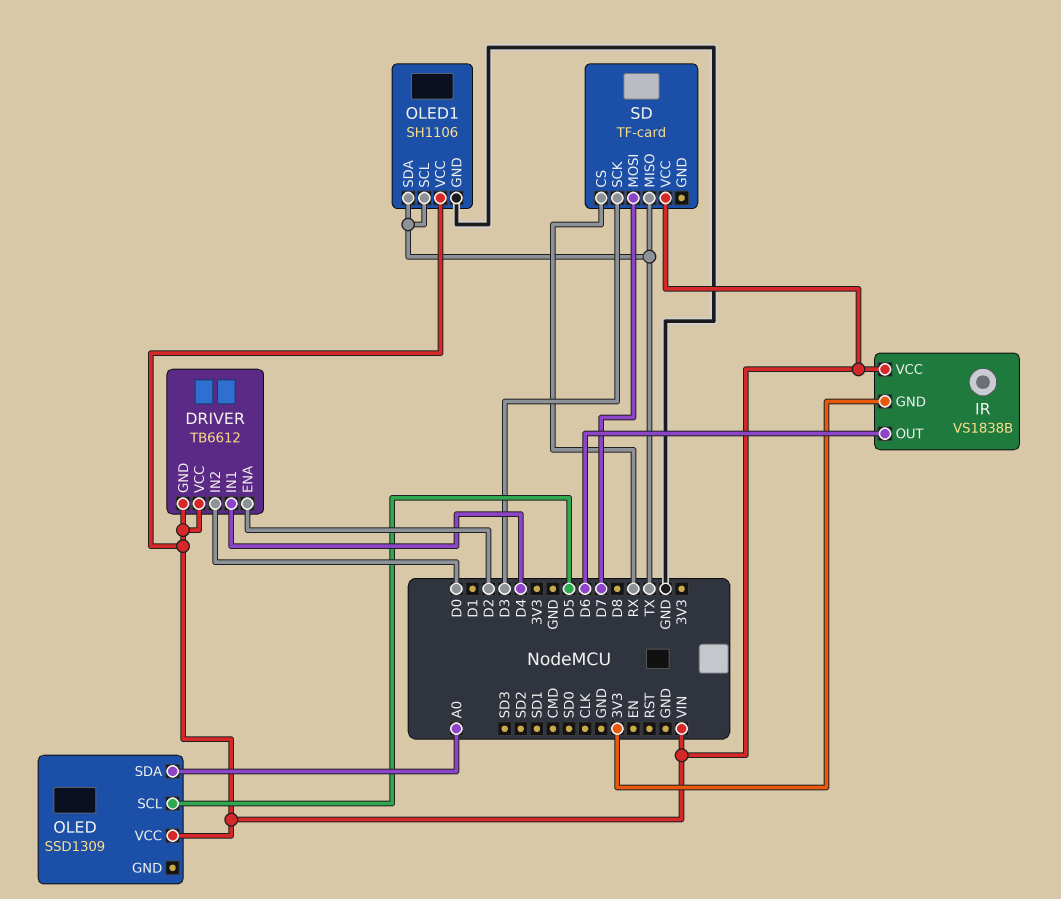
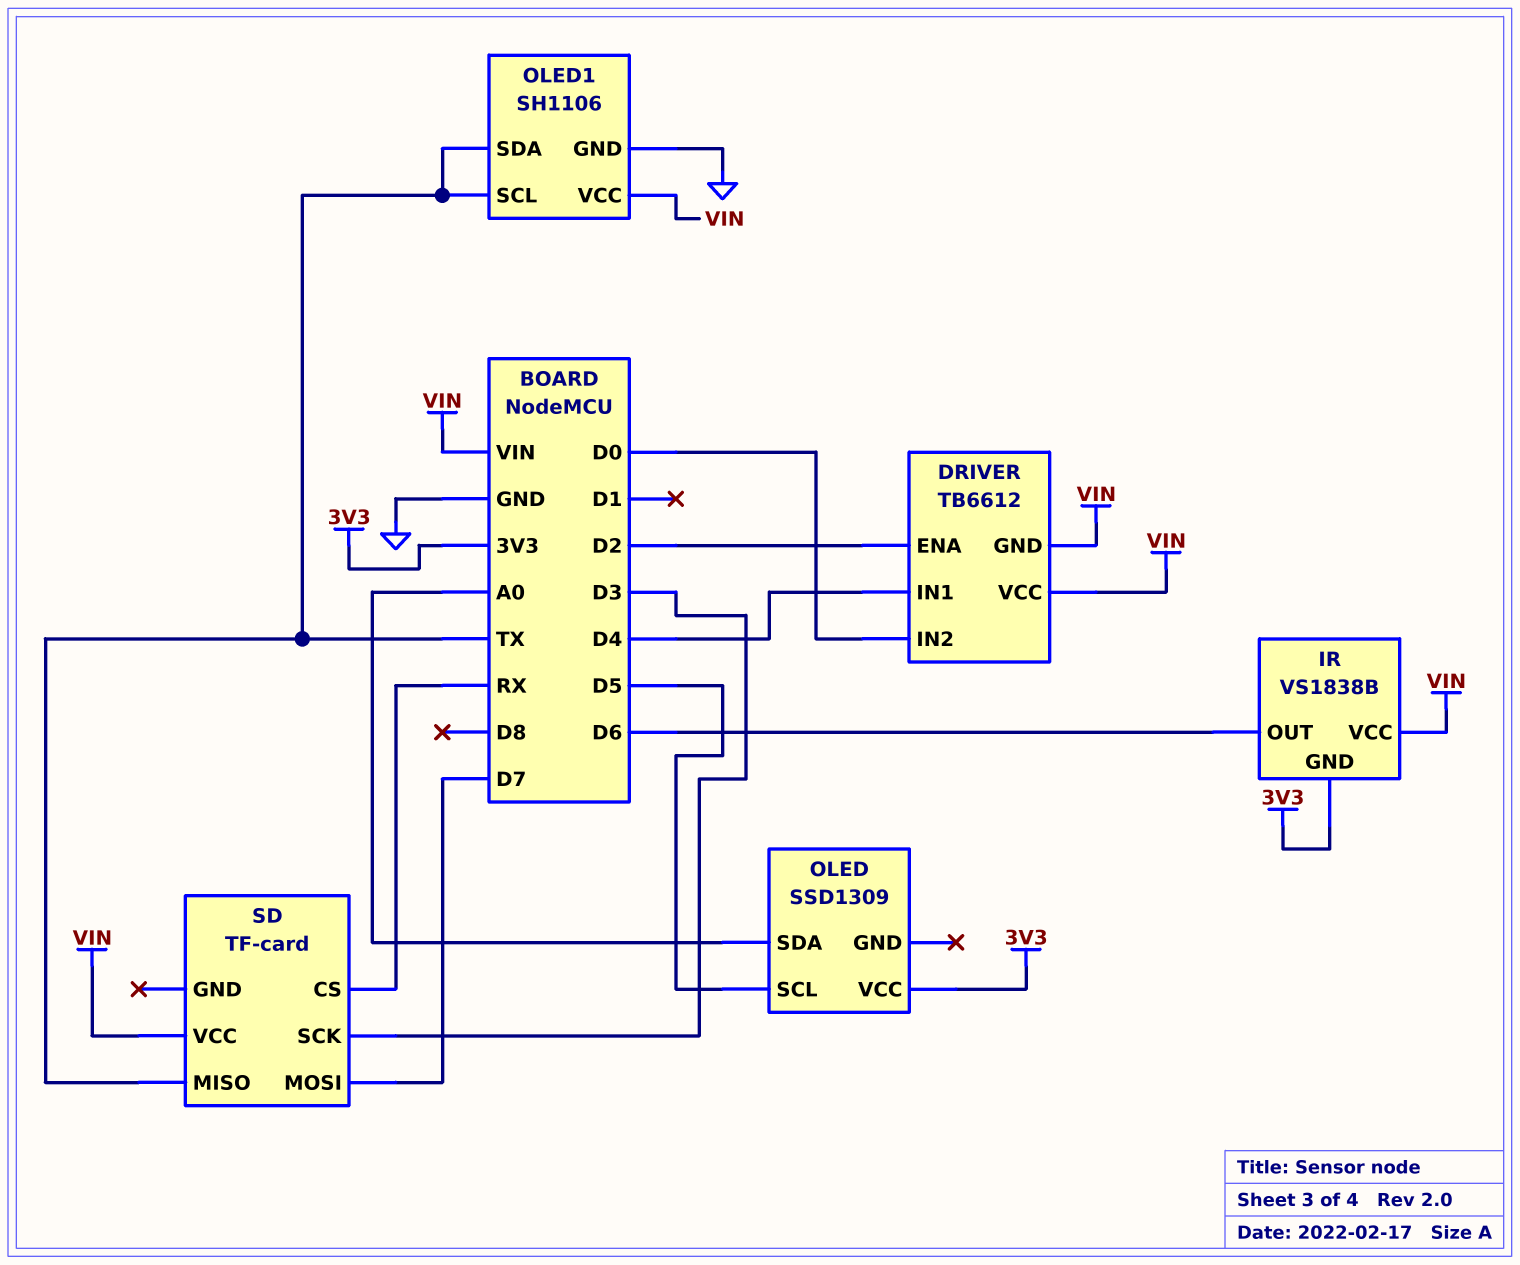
OLED pin VCC: VIN -> 3V3

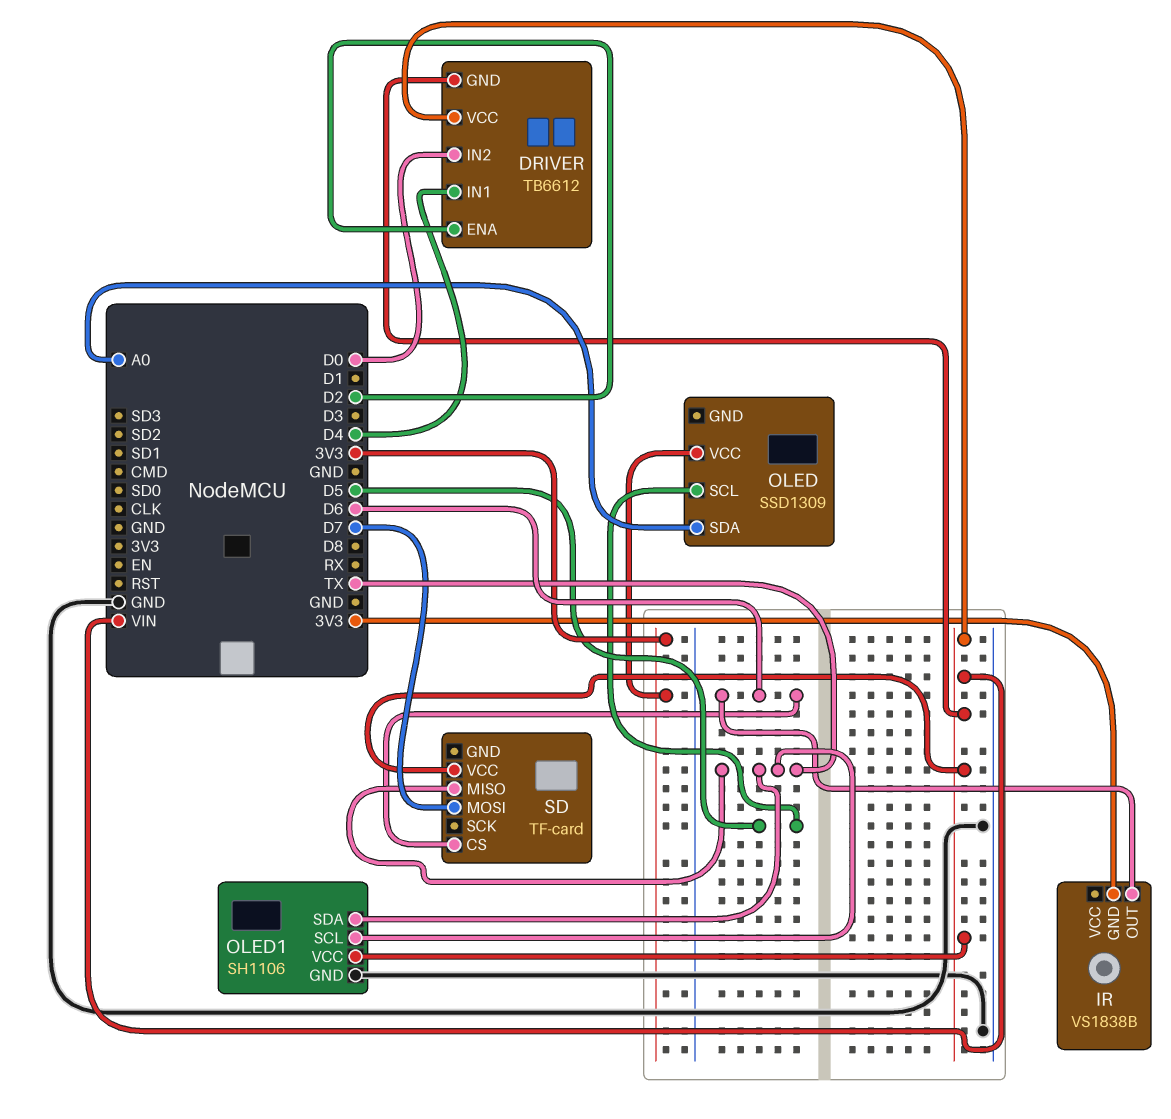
IR pin VCC: VIN -> none
SD pin CS: RX -> D6
SD pin SCK: D3 -> none

